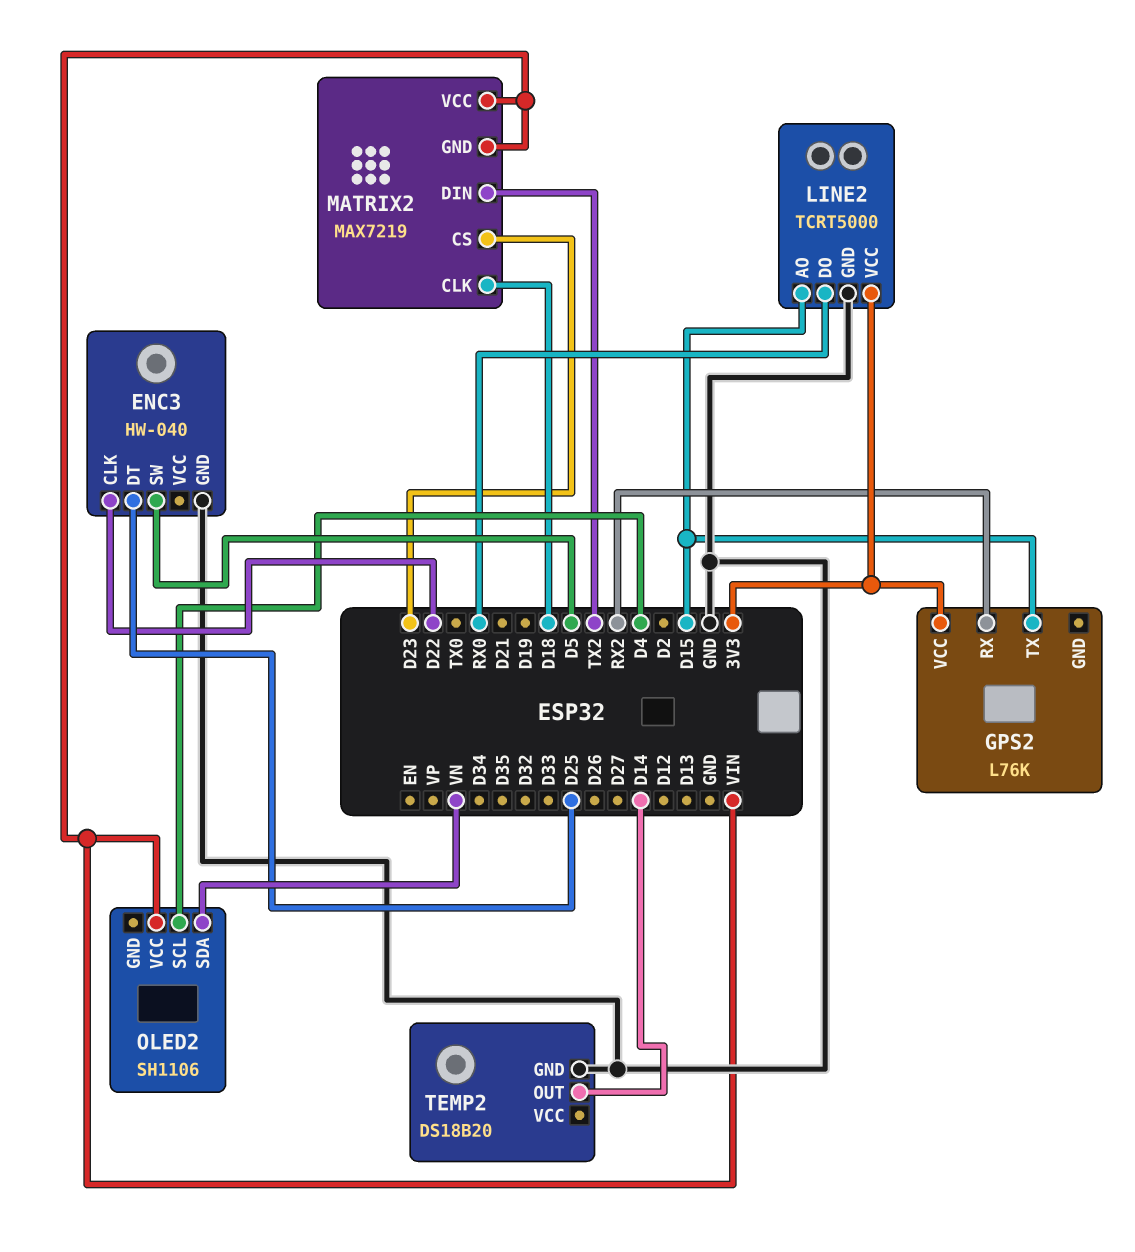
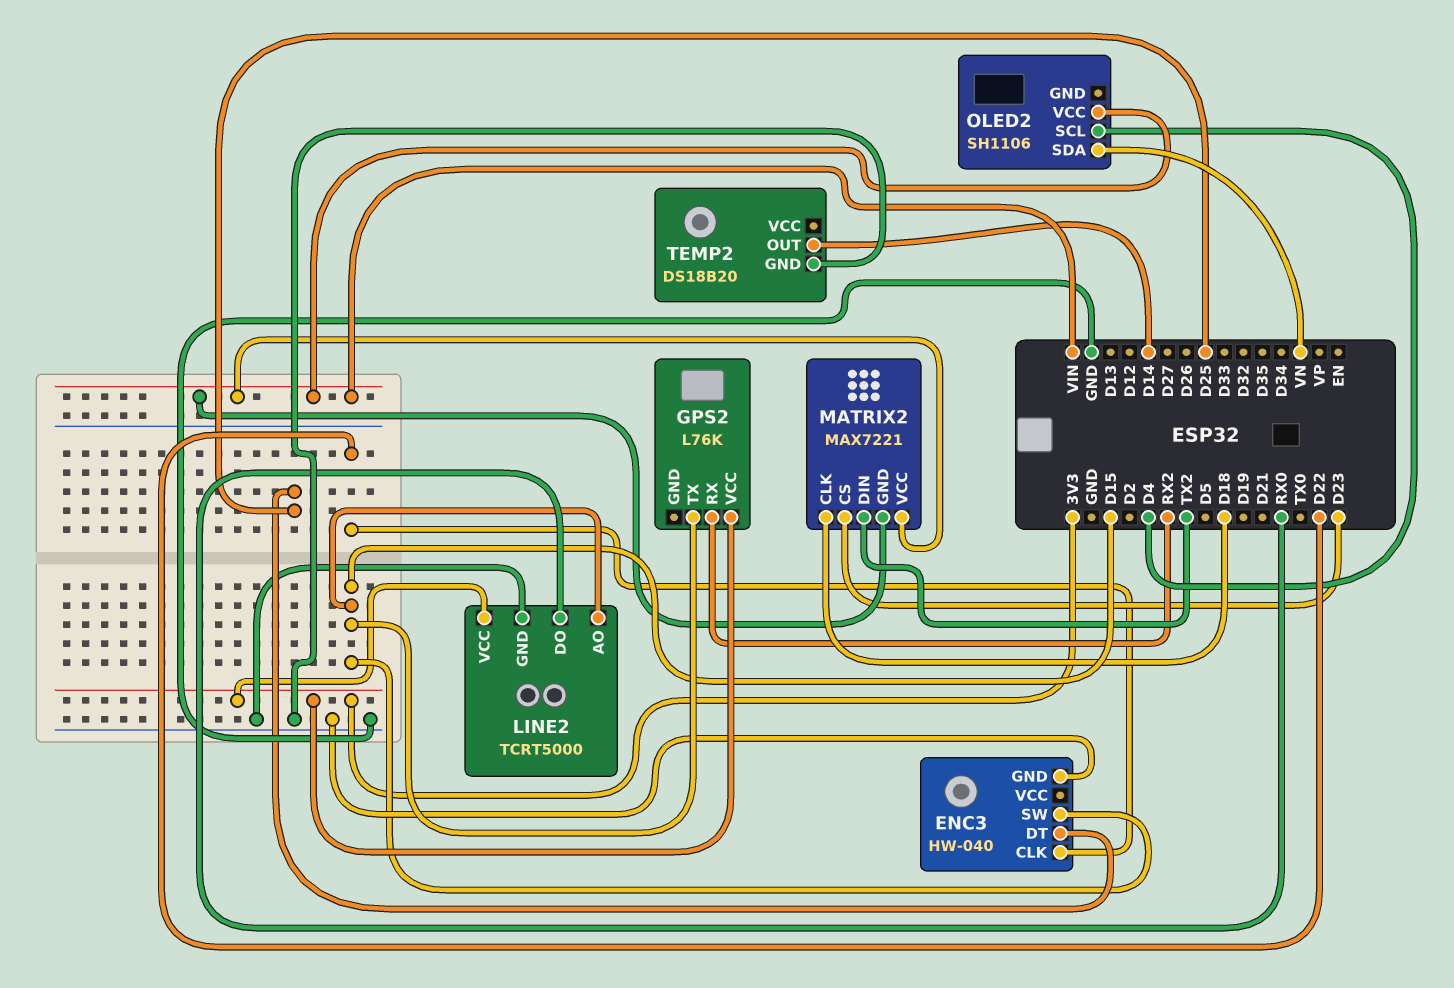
ENC3 pin SW: D5 -> D15
MATRIX2: MAX7219 -> MAX7221

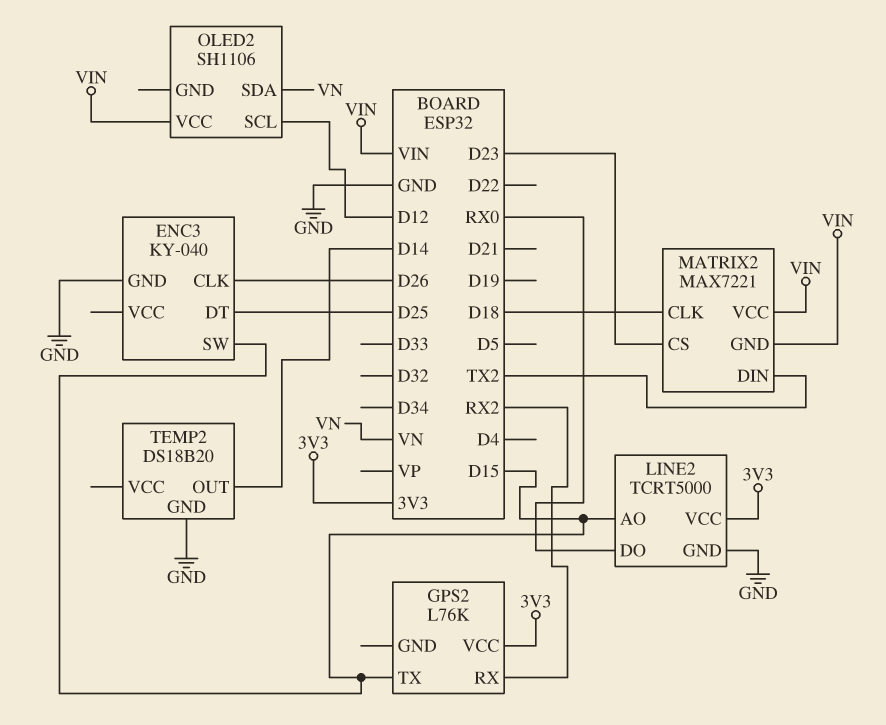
ENC3: HW-040 -> KY-040
ENC3 pin CLK: D22 -> D26
OLED2 pin SCL: D4 -> D12

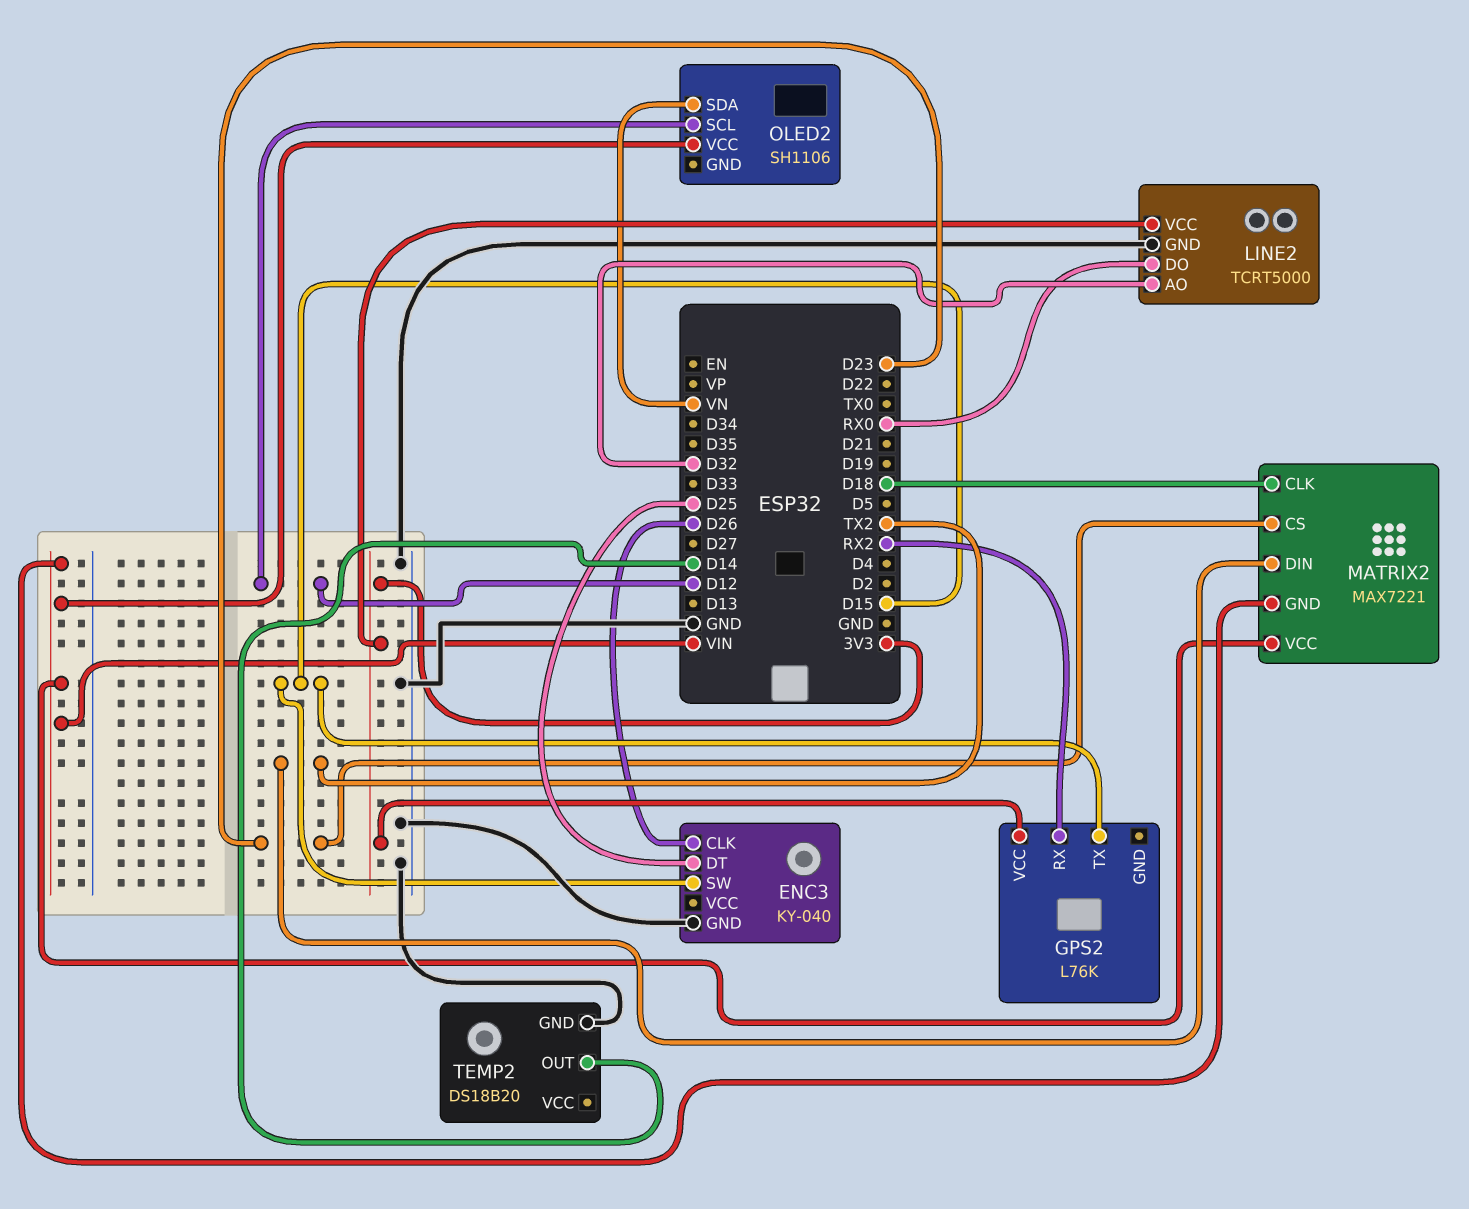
LINE2 pin AO: D15 -> D32

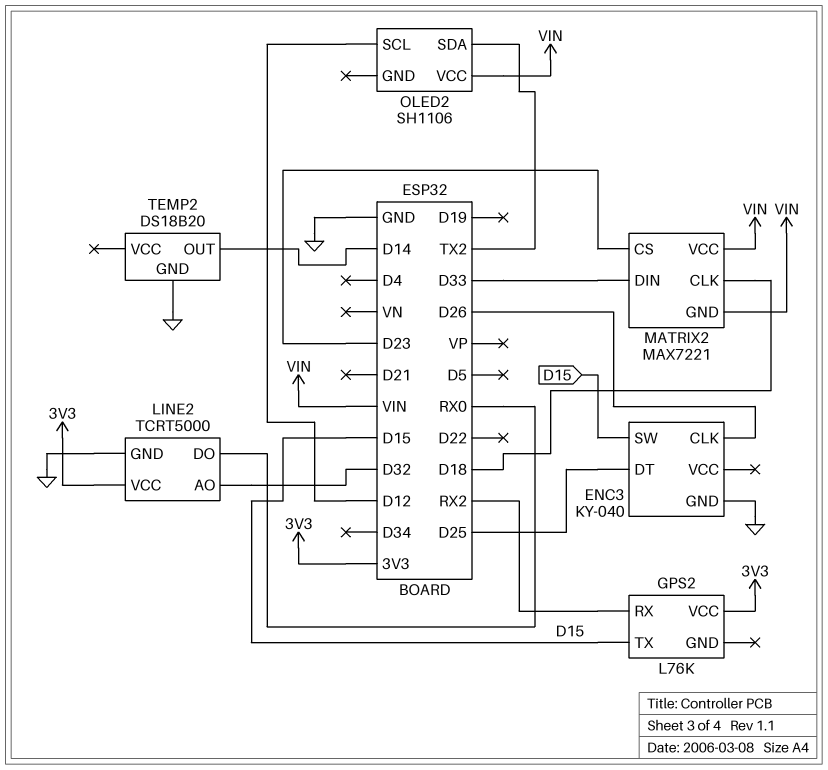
MATRIX2 pin DIN: TX2 -> D33
OLED2 pin SDA: VN -> TX2

